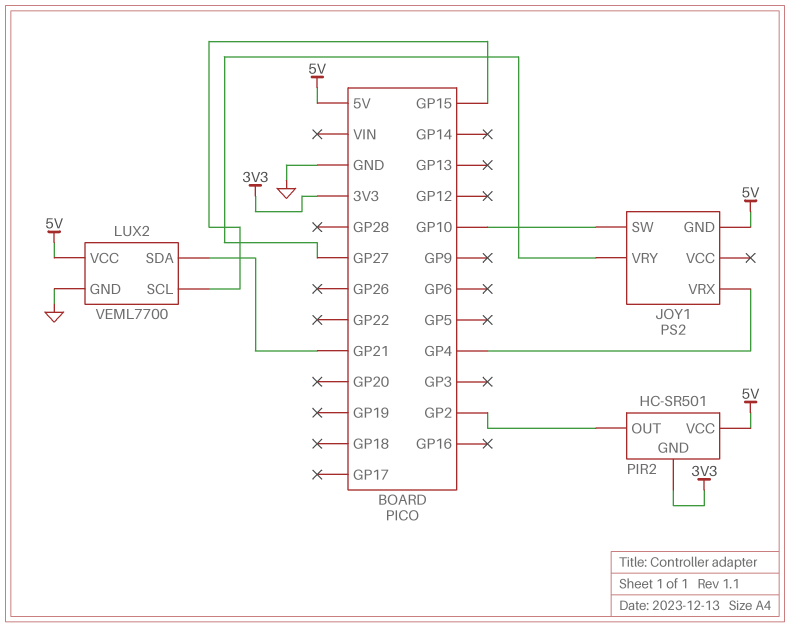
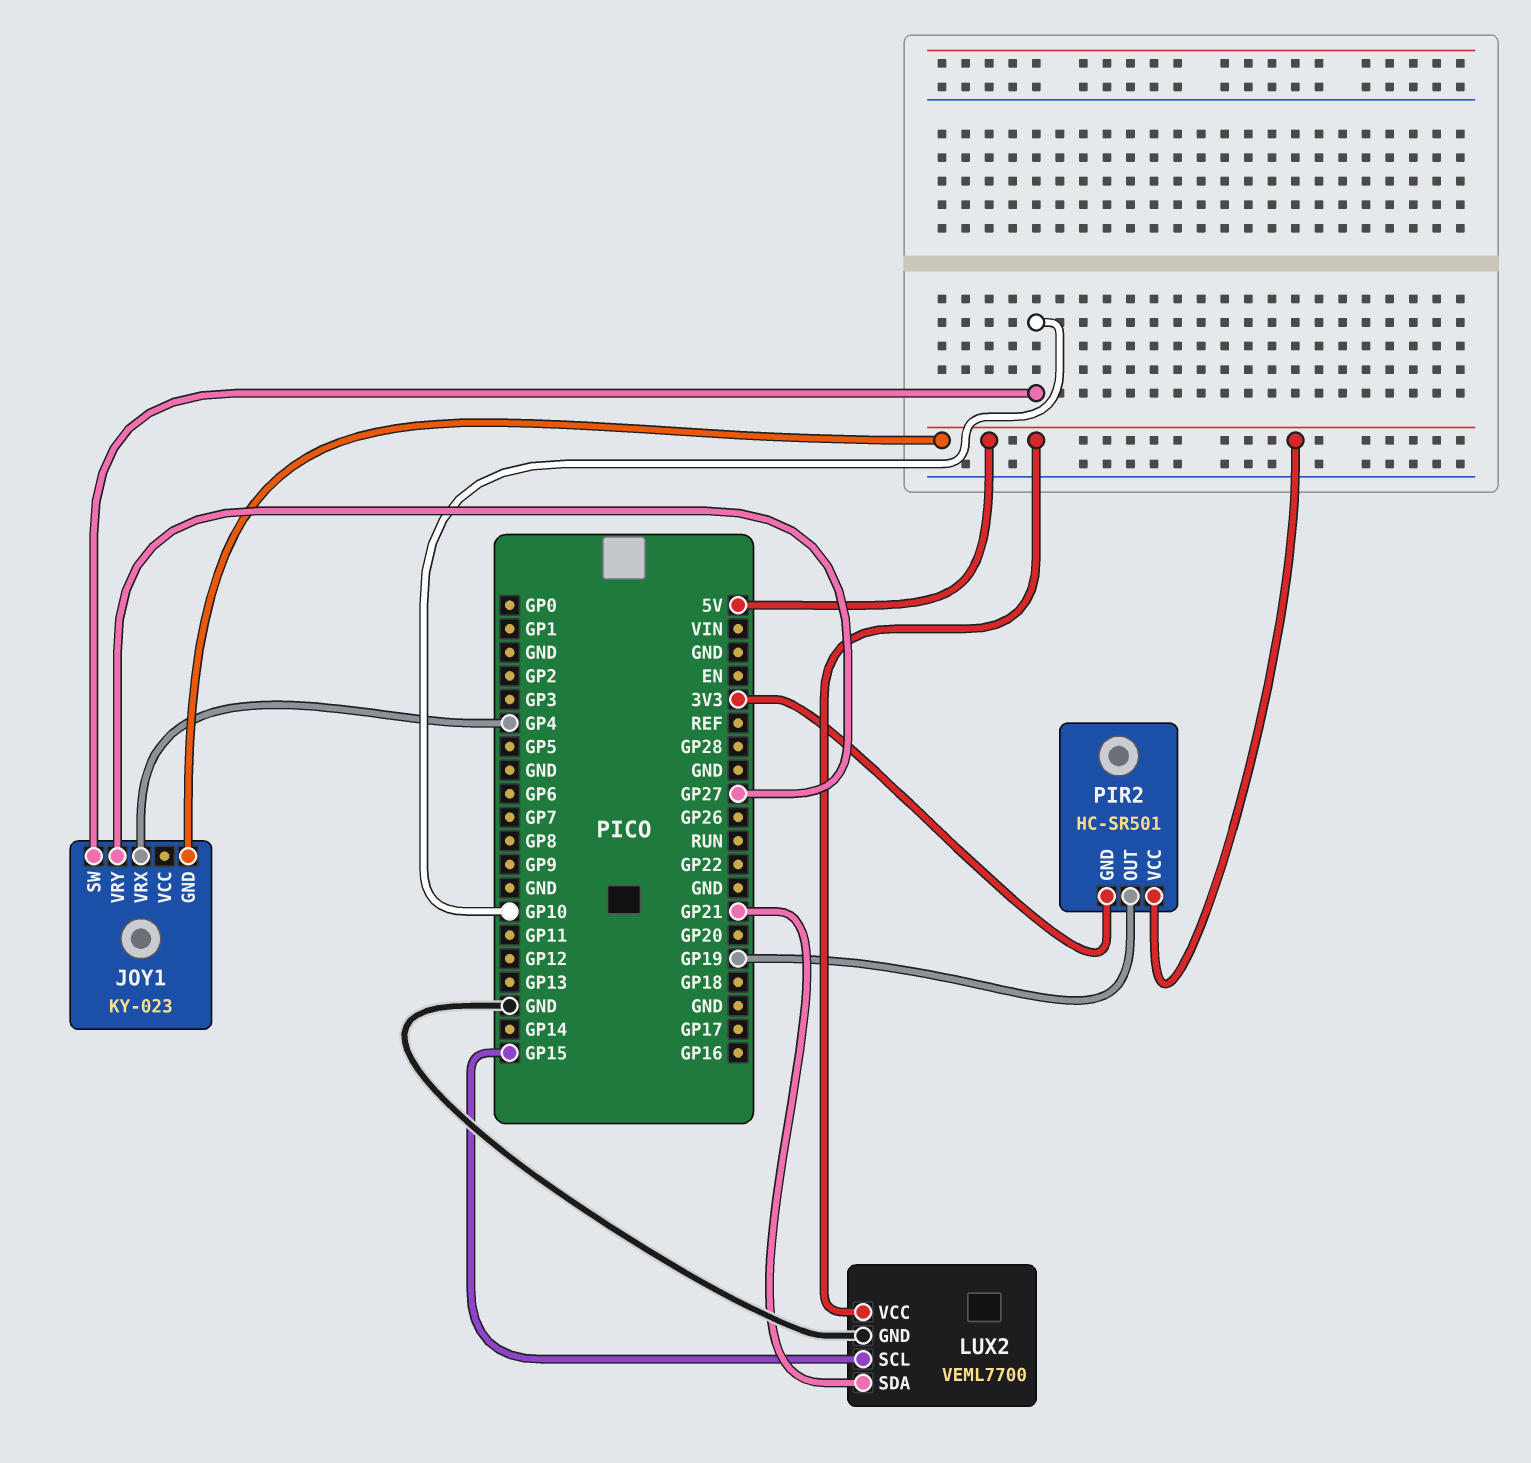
JOY1: PS2 -> KY-023
PIR2 pin OUT: GP2 -> GP19

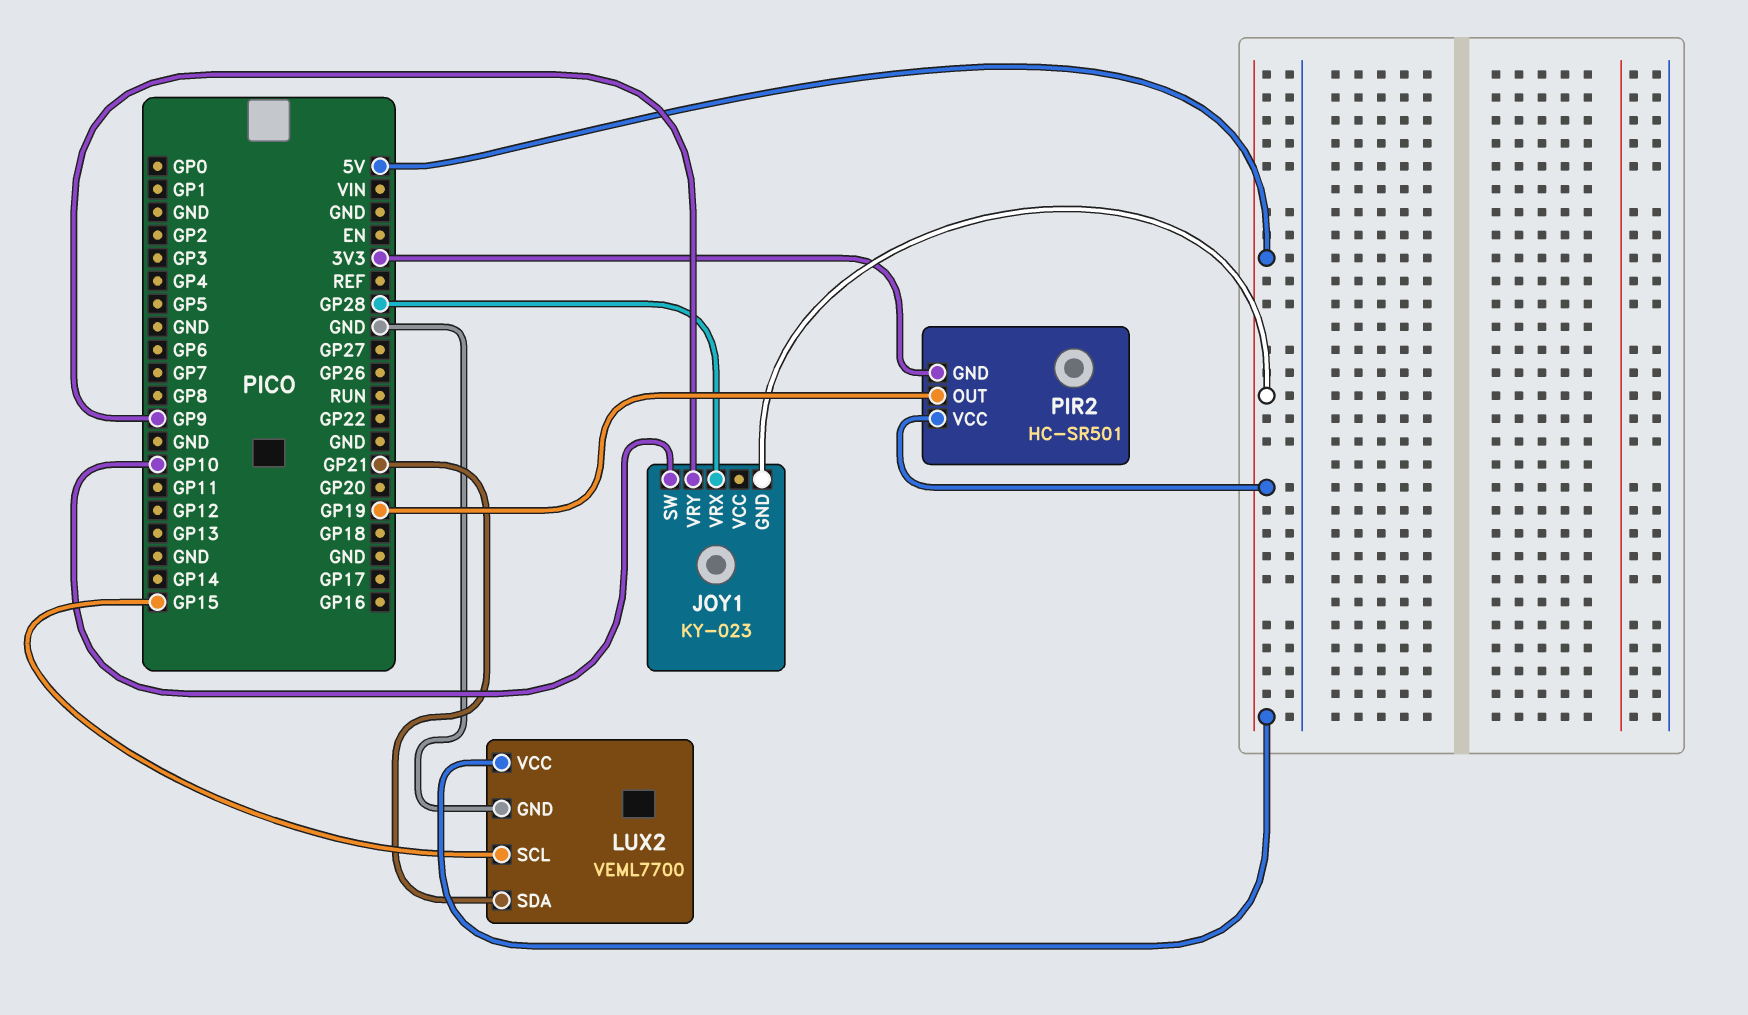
JOY1 pin VRX: GP4 -> GP28
JOY1 pin VRY: GP27 -> GP9

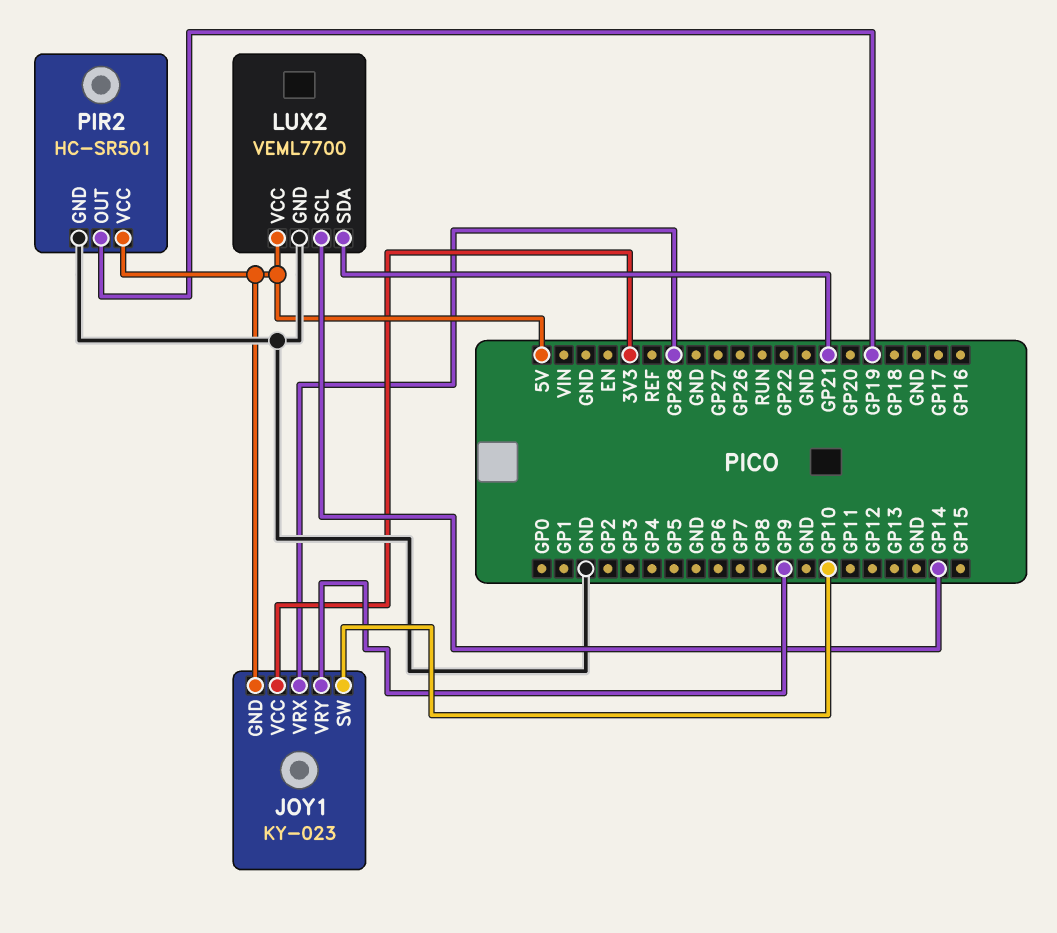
JOY1 pin VCC: none -> 3V3
LUX2 pin SCL: GP15 -> GP14
PIR2 pin GND: 3V3 -> GND

